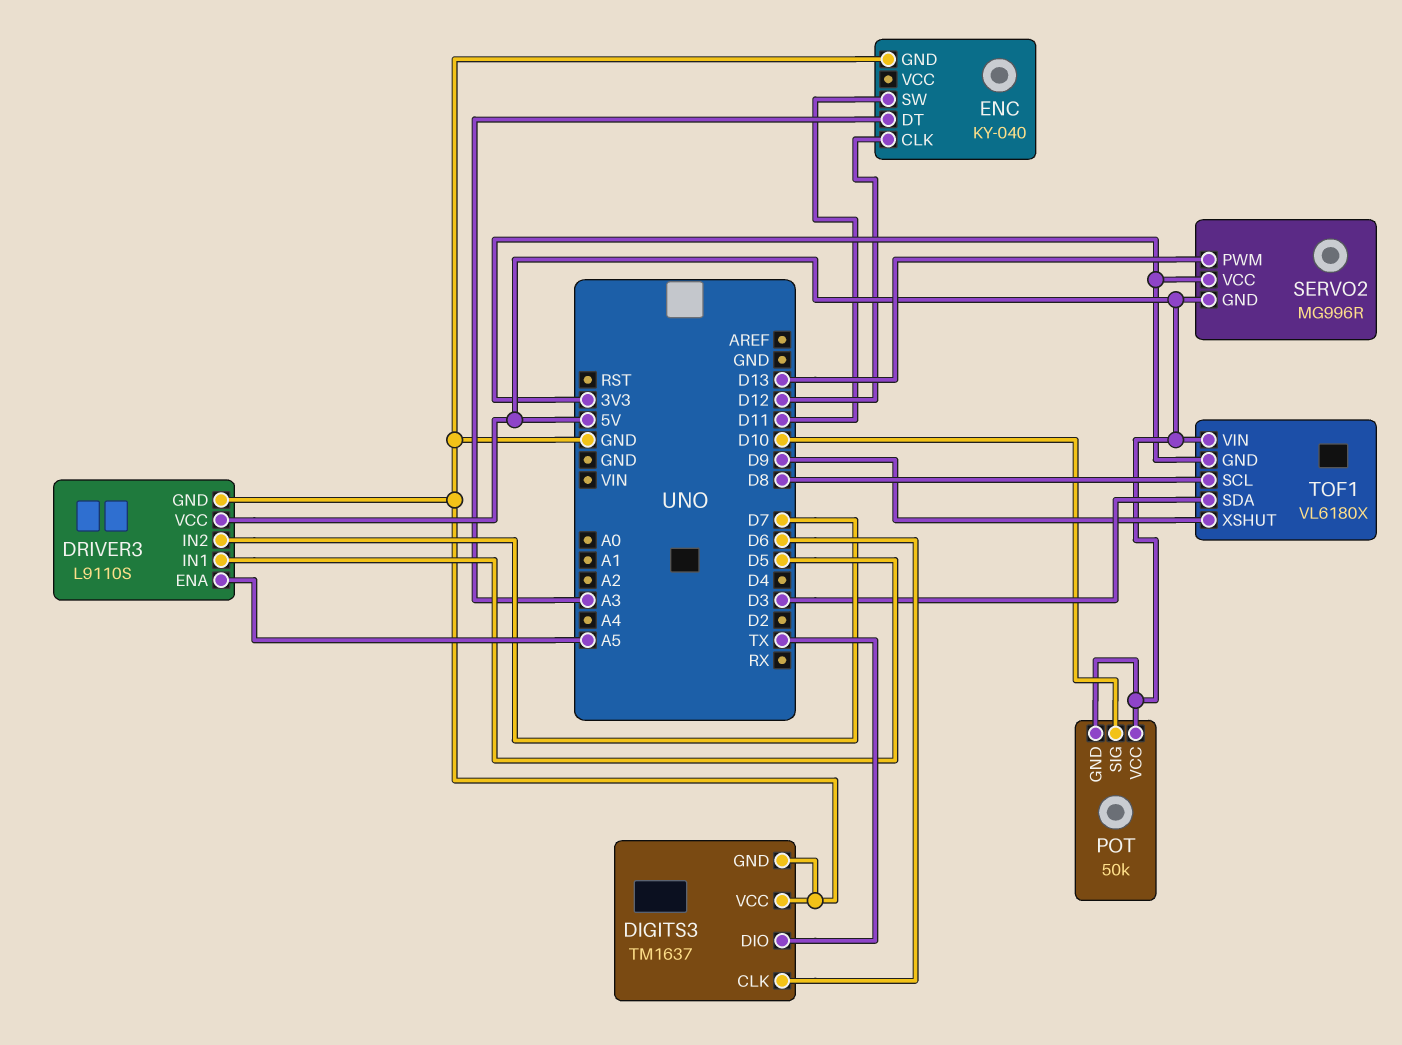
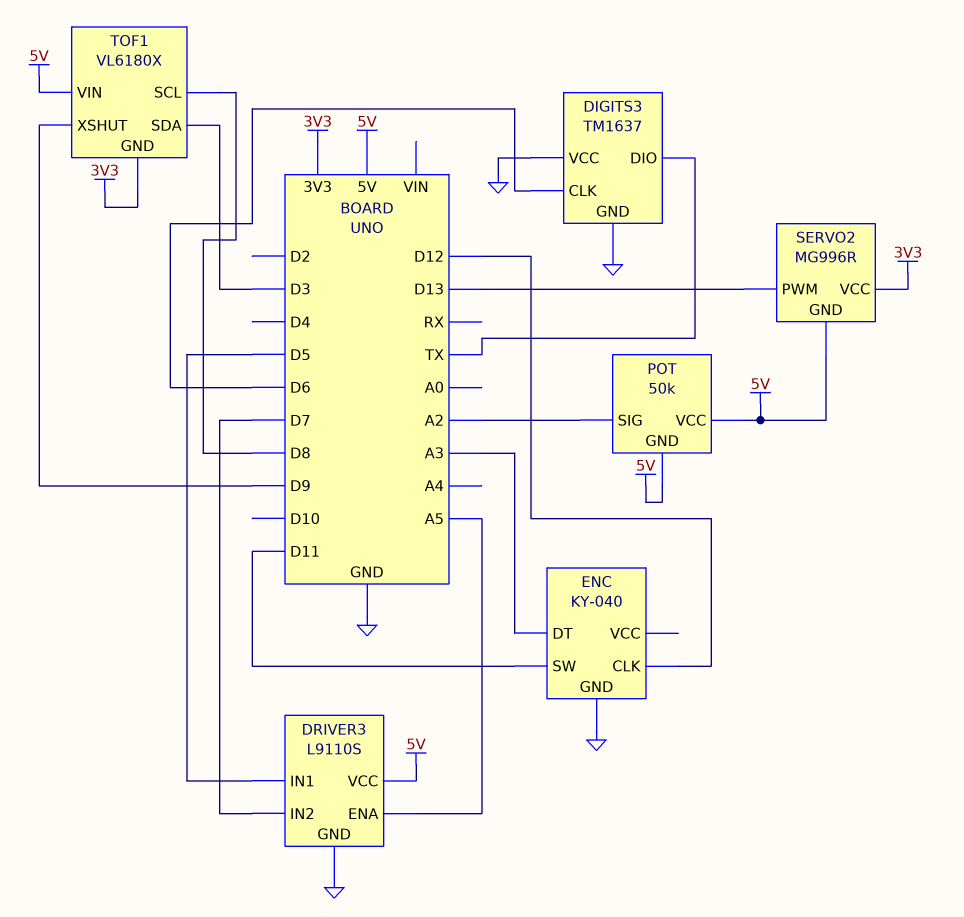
POT pin SIG: D10 -> A2

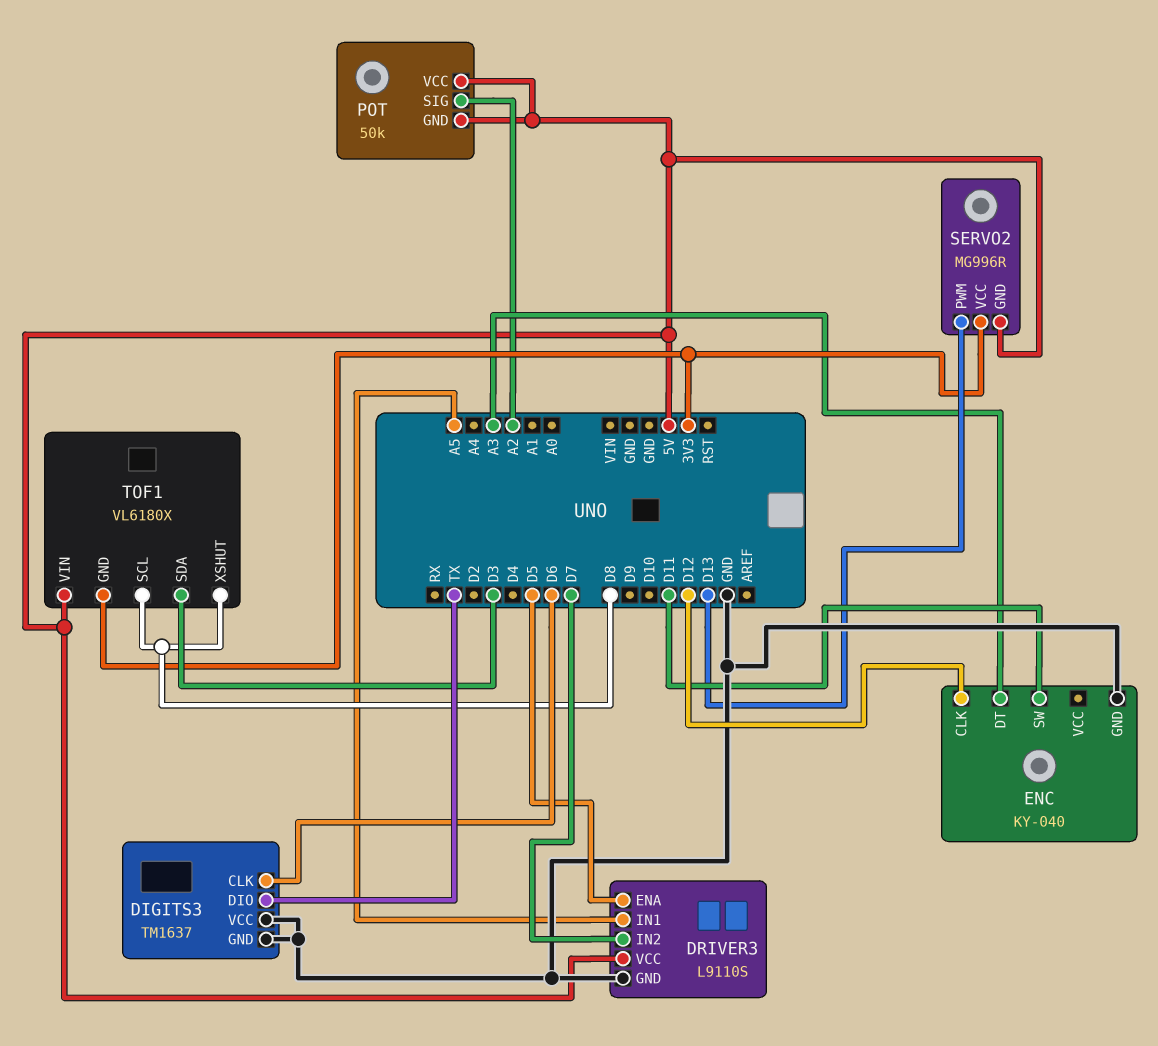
DRIVER3 pin ENA: A5 -> D5
DRIVER3 pin IN1: D5 -> A5
TOF1 pin XSHUT: D9 -> D8

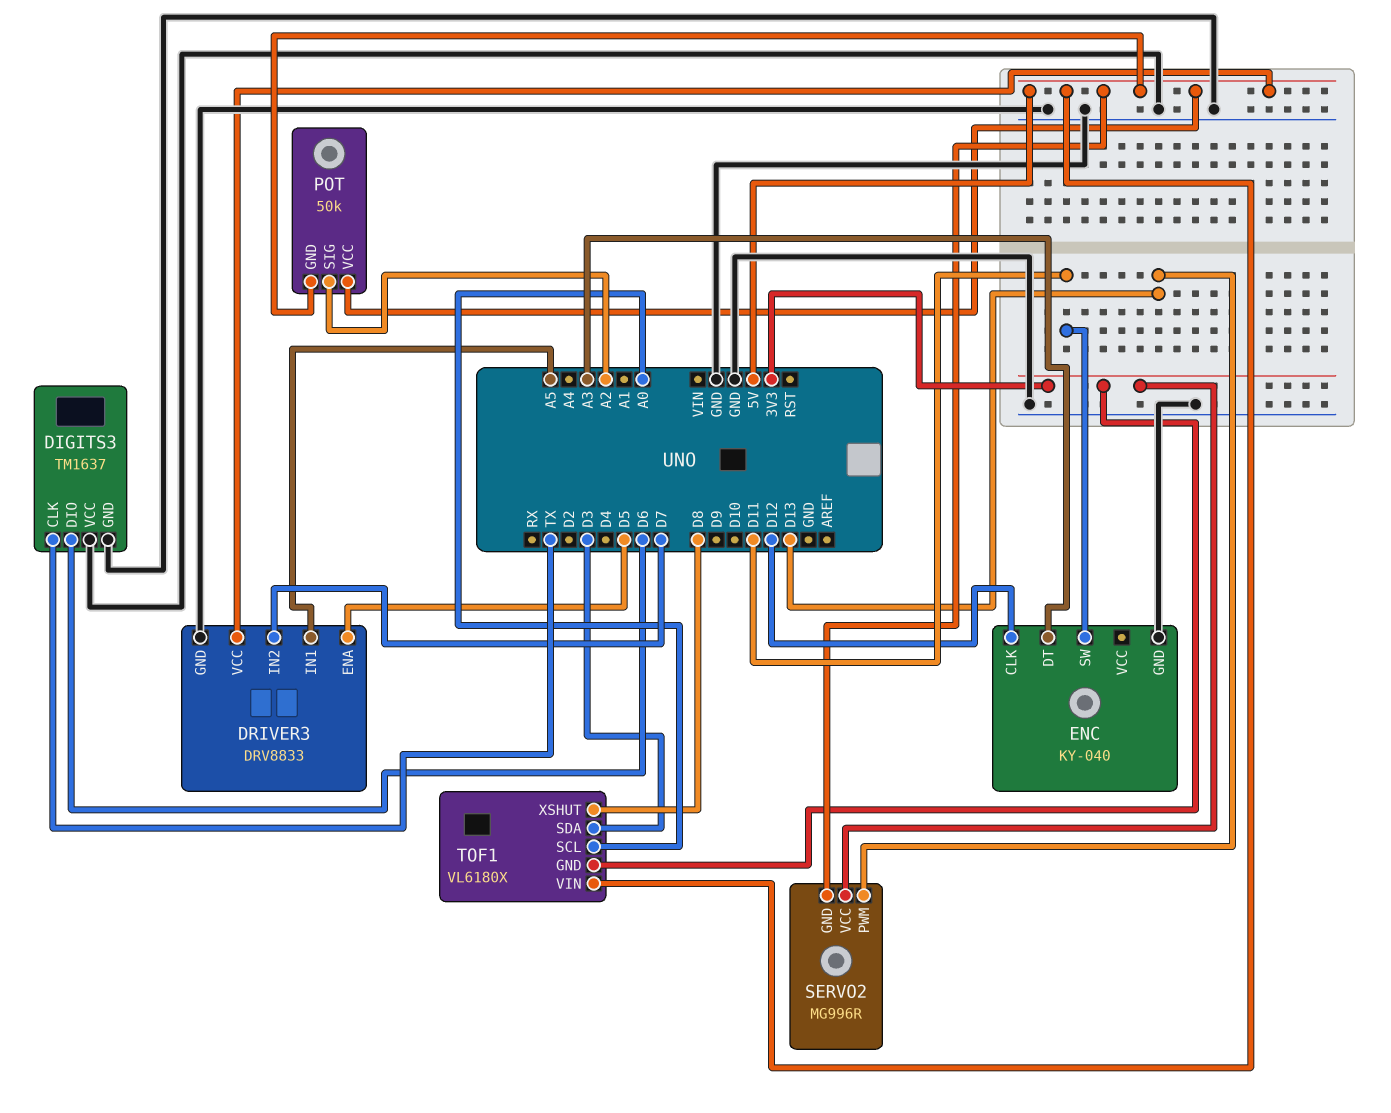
DIGITS3 pin CLK: D6 -> TX
DIGITS3 pin DIO: TX -> D6
DRIVER3: L9110S -> DRV8833
TOF1 pin SCL: D8 -> A0

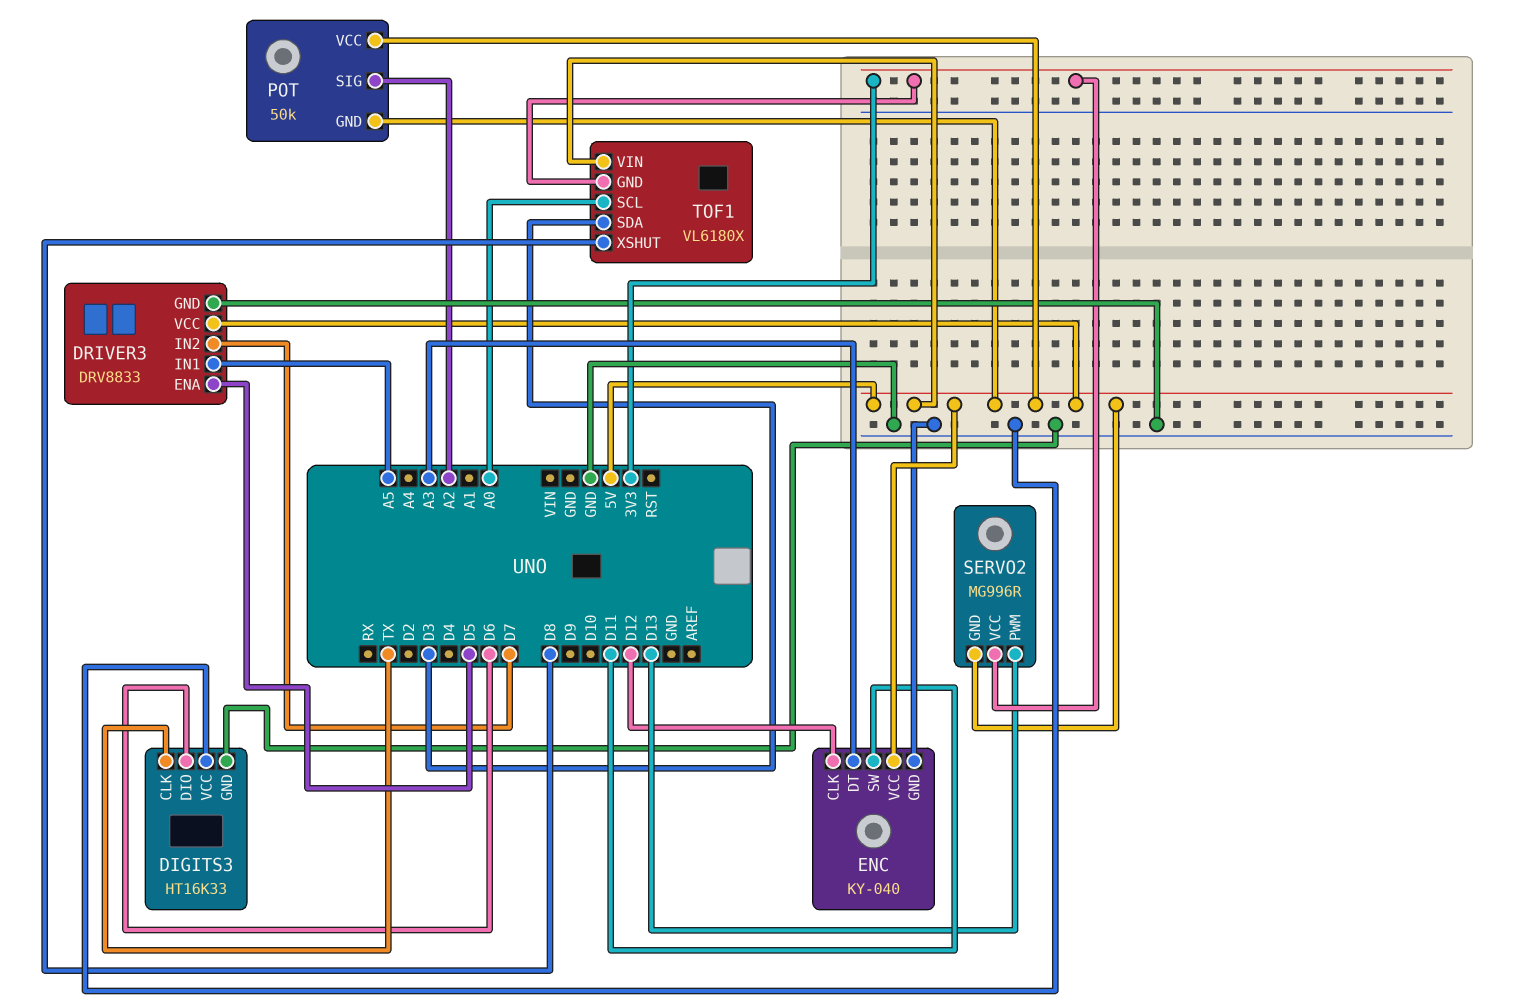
DIGITS3: TM1637 -> HT16K33
ENC pin VCC: none -> 5V

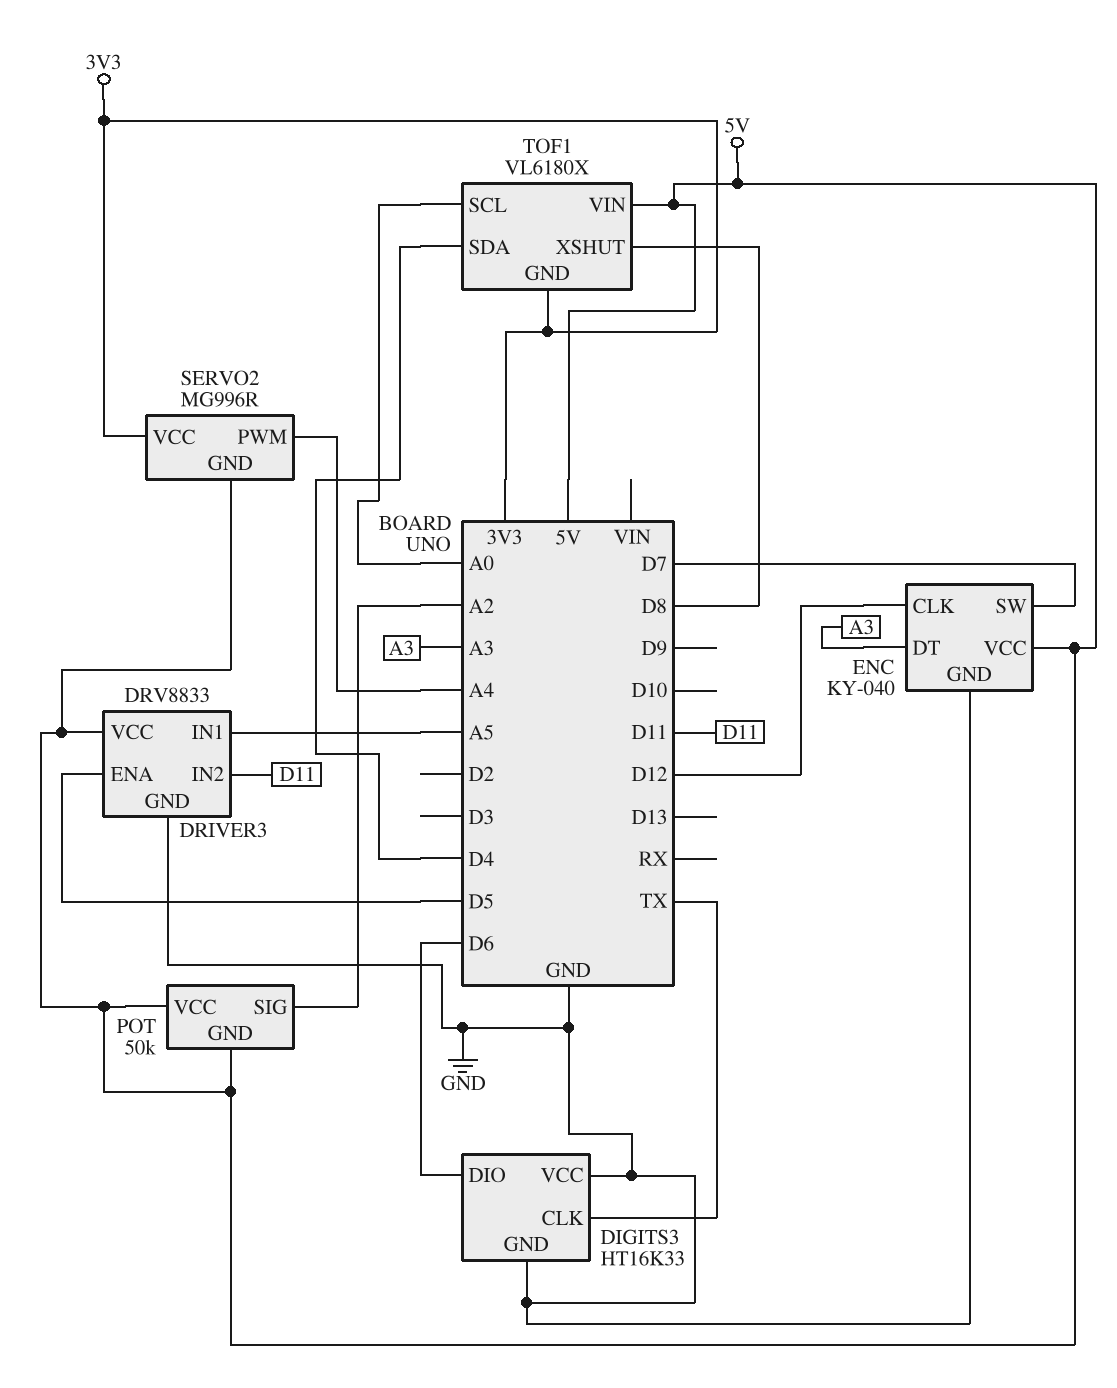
DRIVER3 pin IN2: D7 -> D11
ENC pin SW: D11 -> D7
SERVO2 pin PWM: D13 -> A4
TOF1 pin SDA: D3 -> D4

